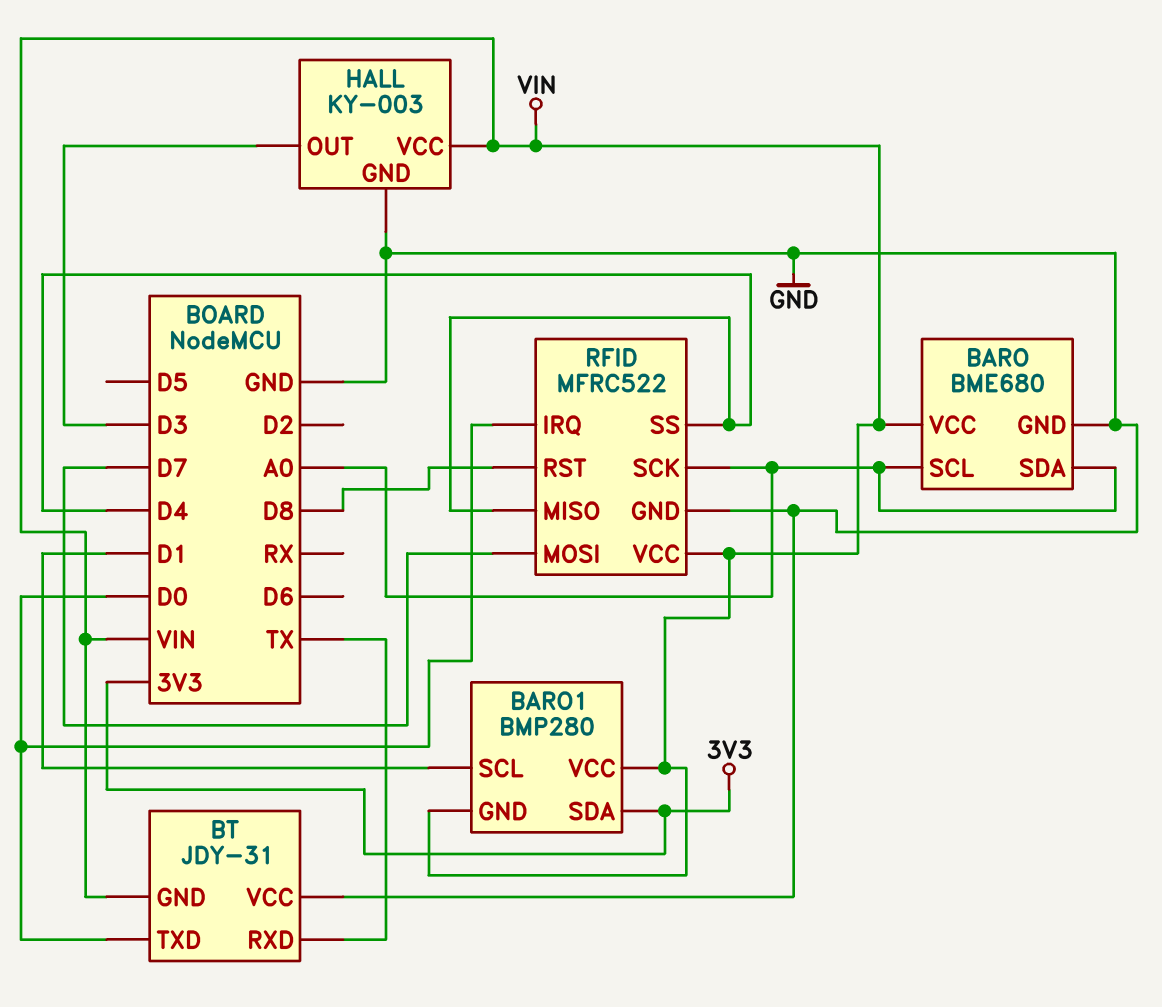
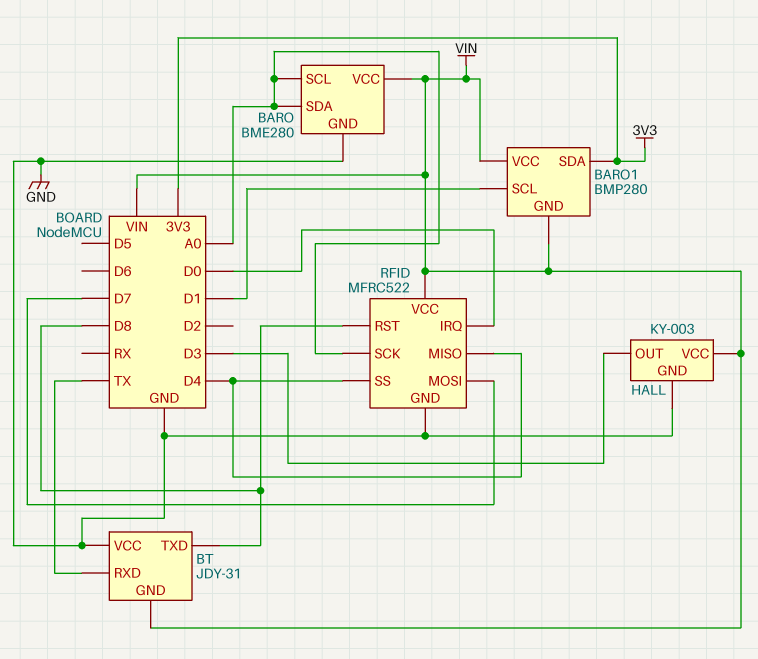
BARO: BME680 -> BME280
BT pin TXD: D0 -> D8

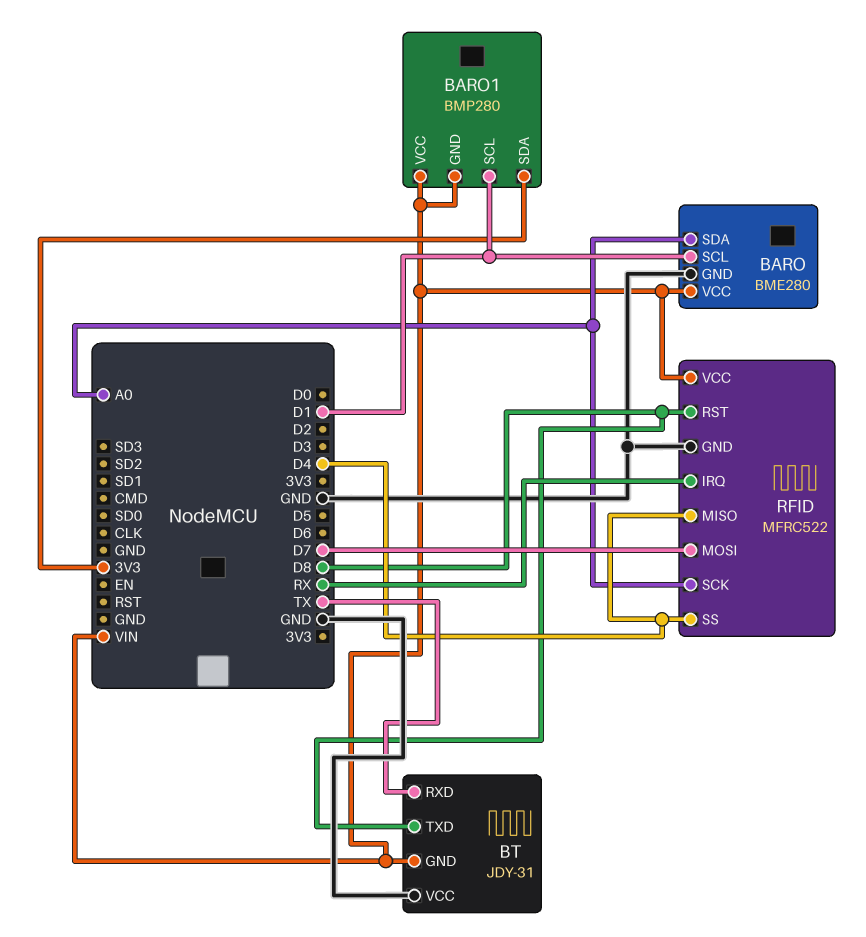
BARO pin SCL: A0 -> D1
HALL: KY-003 -> none
HALL pin GND: GND -> none
HALL pin OUT: D3 -> none
HALL pin VCC: VIN -> none
RFID pin IRQ: D0 -> RX

